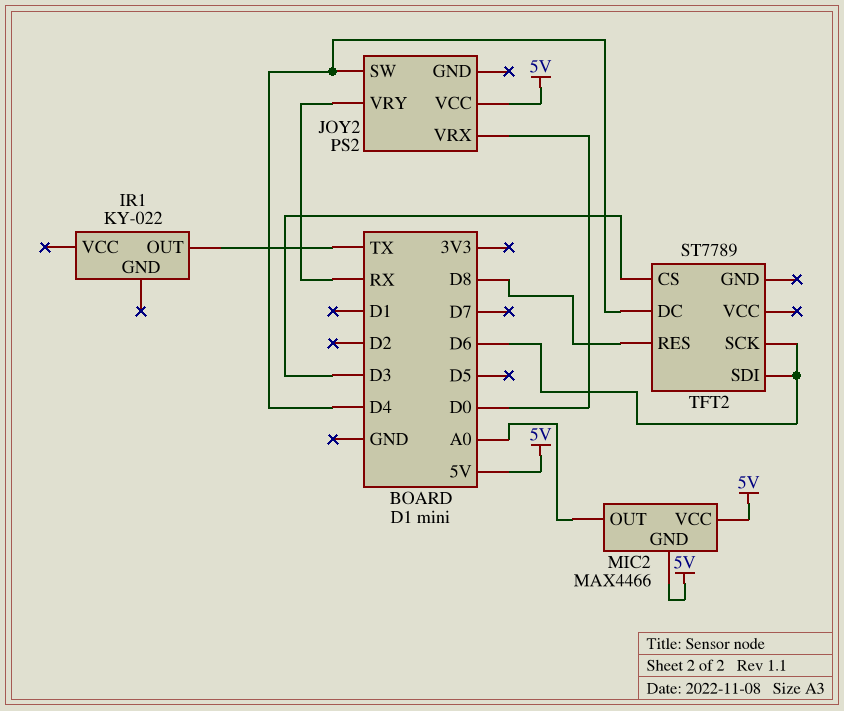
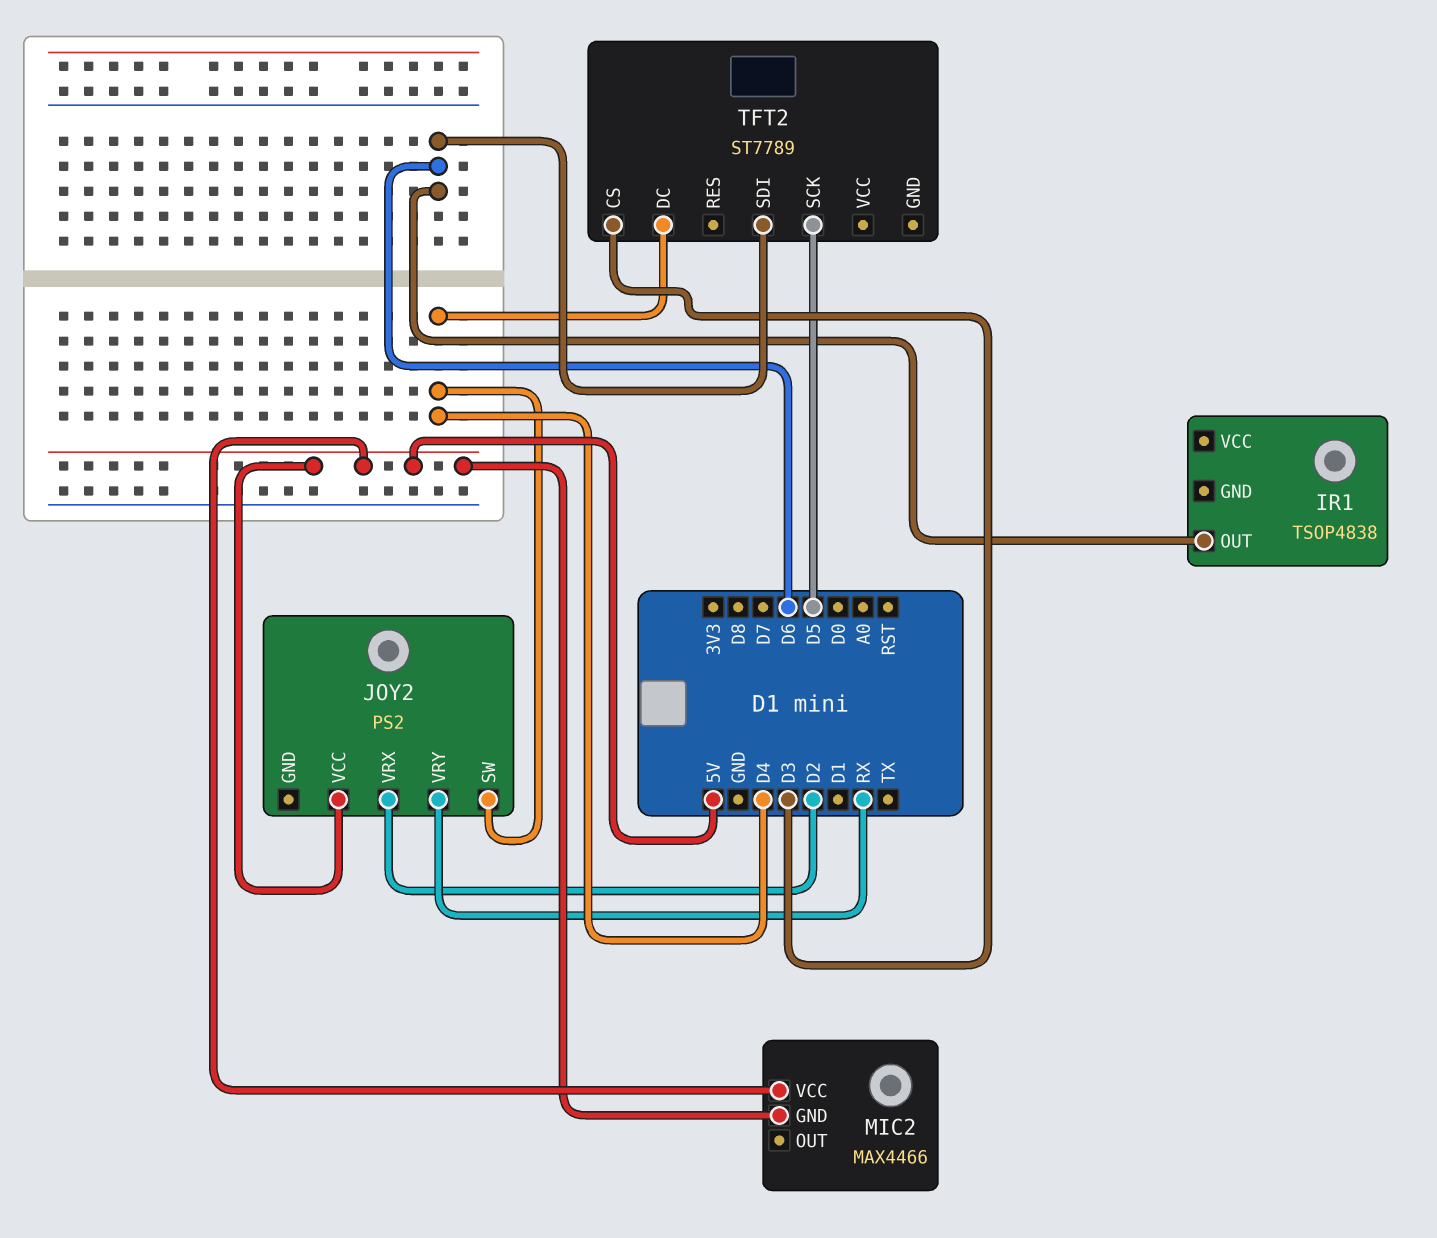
IR1: KY-022 -> TSOP4838
IR1 pin OUT: TX -> D6
JOY2 pin VRX: D0 -> D2
MIC2 pin OUT: A0 -> none
TFT2 pin RES: D8 -> none
TFT2 pin SCK: D6 -> D5

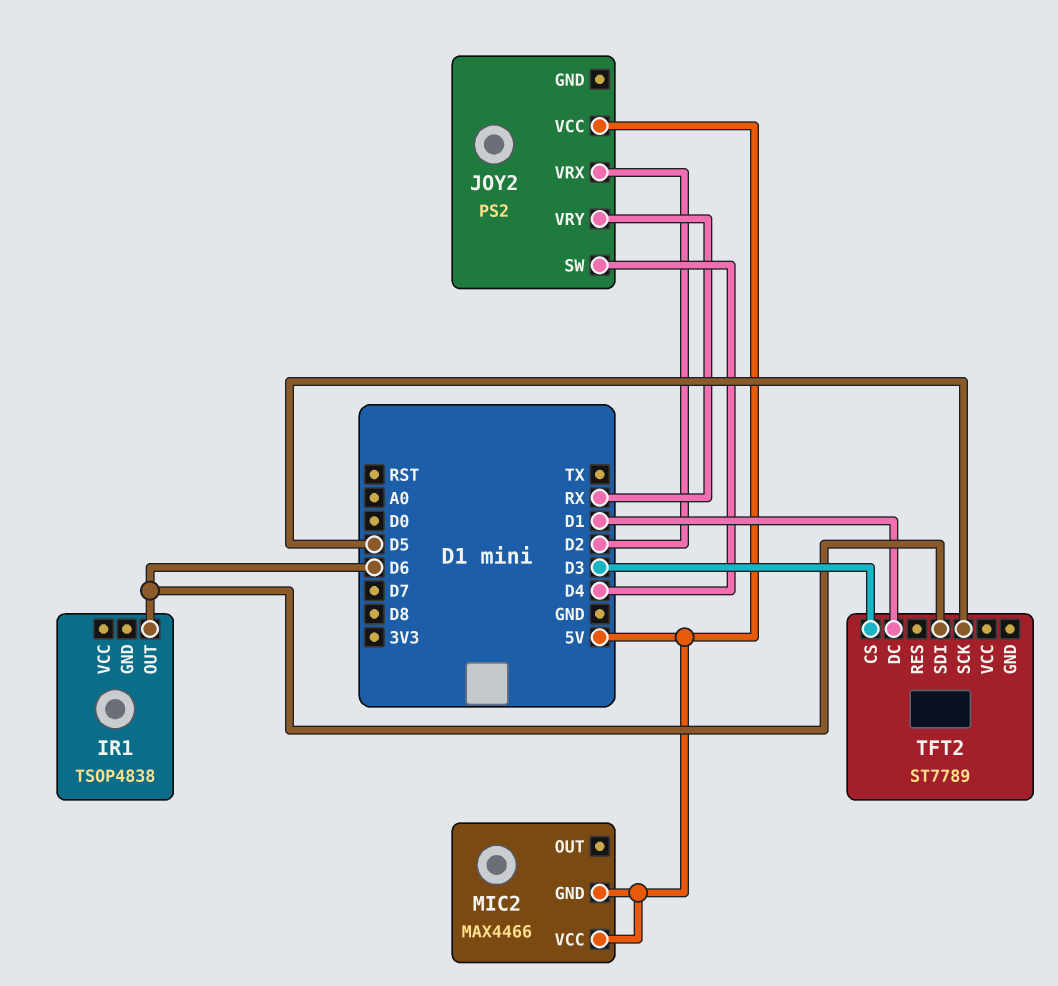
TFT2 pin DC: D4 -> D1

